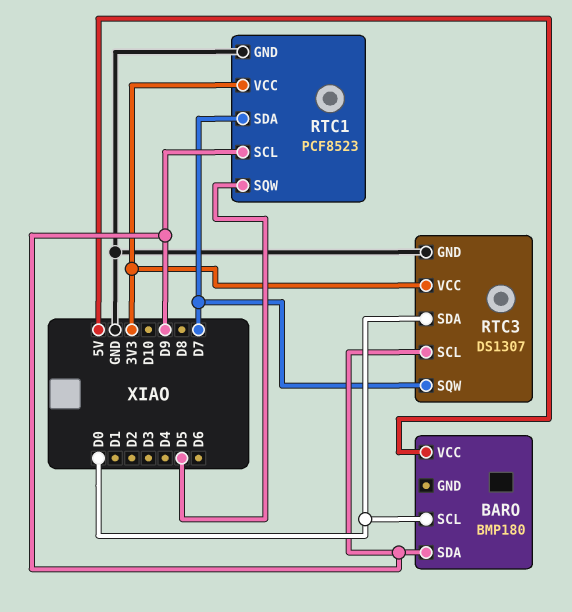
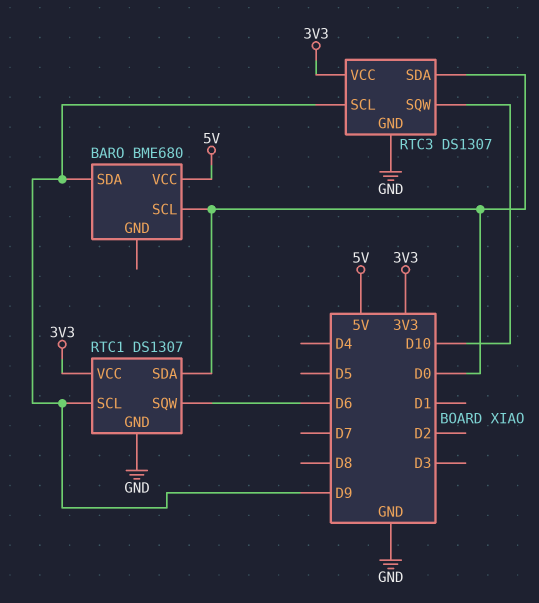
BARO: BMP180 -> BME680
RTC1: PCF8523 -> DS1307
RTC1 pin SDA: D7 -> D0
RTC1 pin SQW: D5 -> D6
RTC3 pin SQW: D7 -> D10

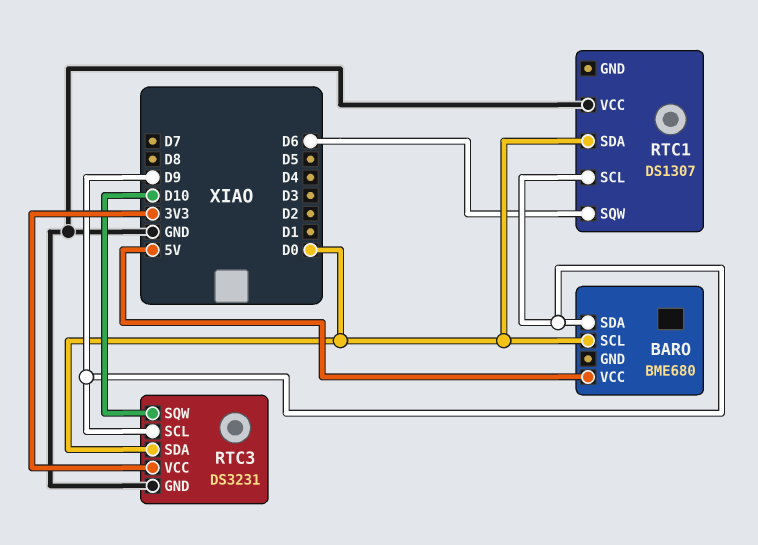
RTC1 pin GND: GND -> none
RTC1 pin VCC: 3V3 -> GND
RTC3: DS1307 -> DS3231

